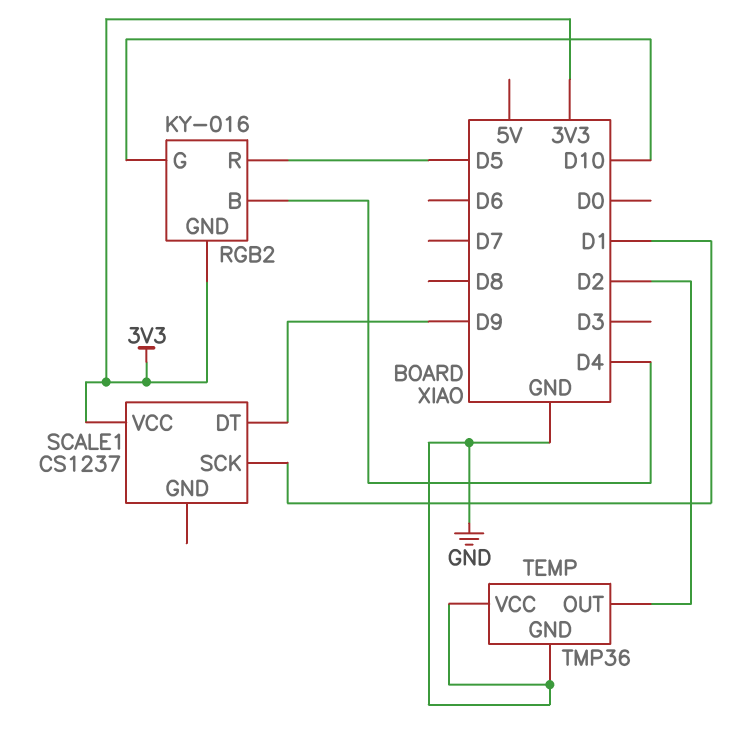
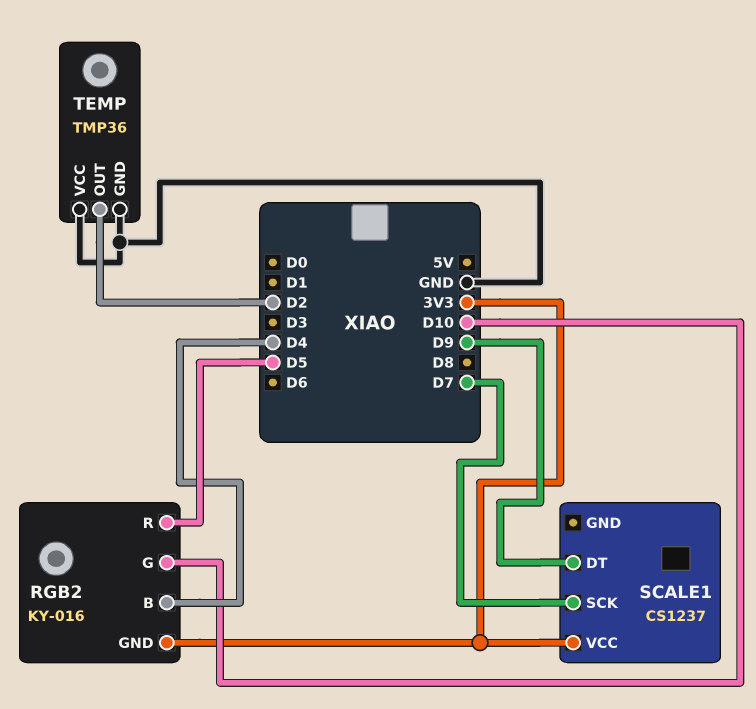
SCALE1 pin SCK: D1 -> D7

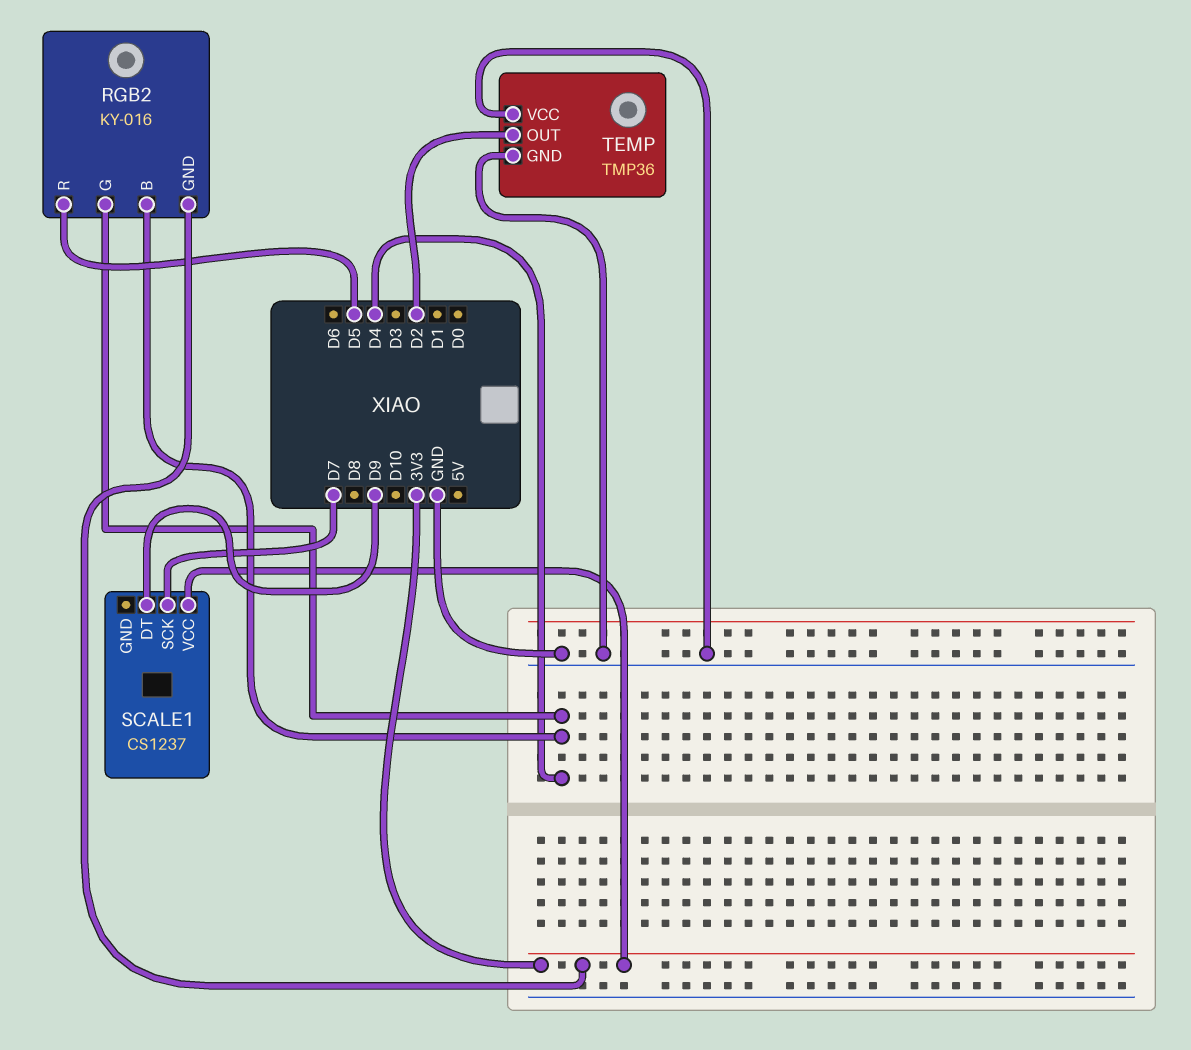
RGB2 pin G: D10 -> D4

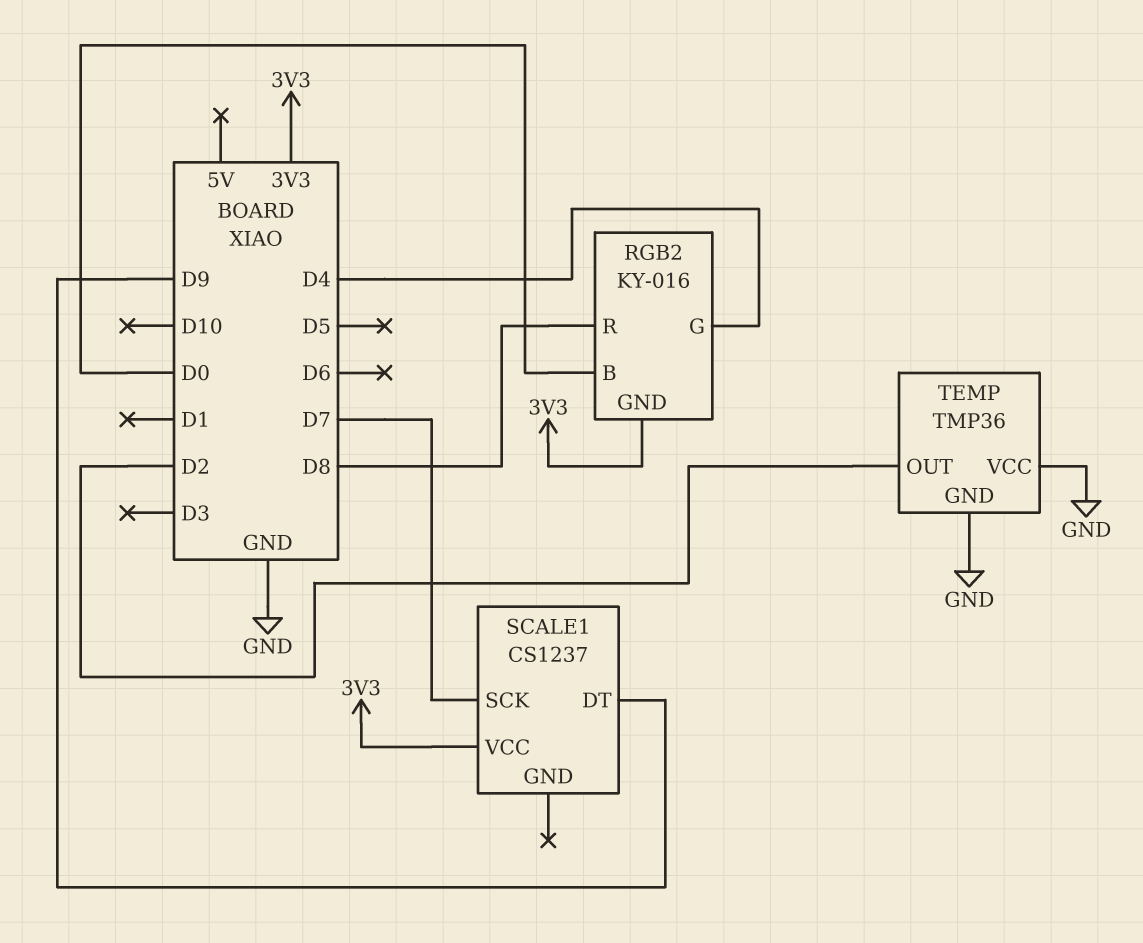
RGB2 pin B: D4 -> D0
RGB2 pin R: D5 -> D8

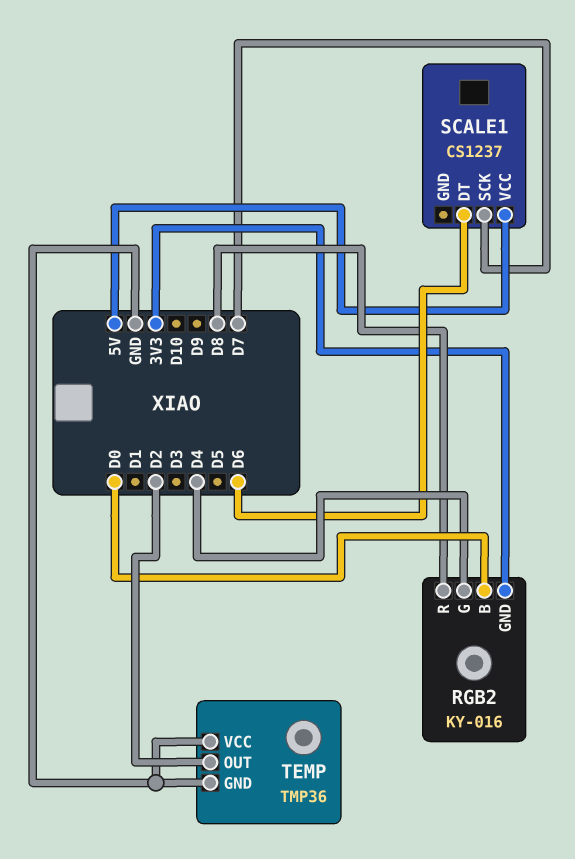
SCALE1 pin DT: D9 -> D6
SCALE1 pin VCC: 3V3 -> 5V

